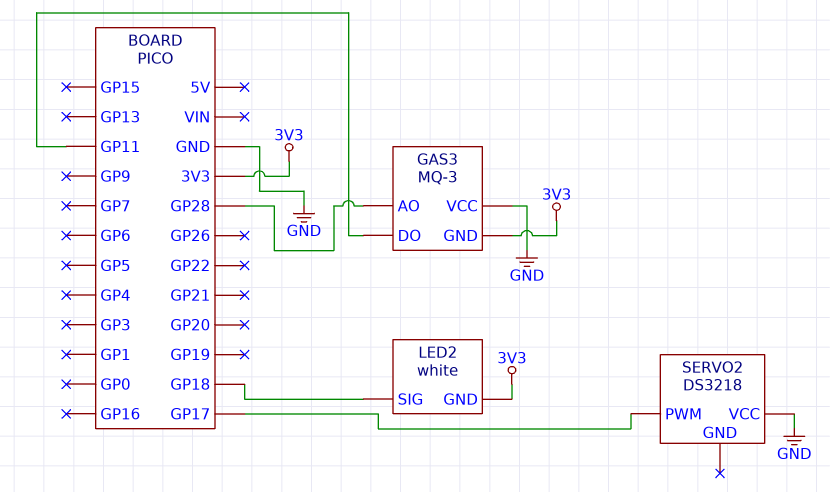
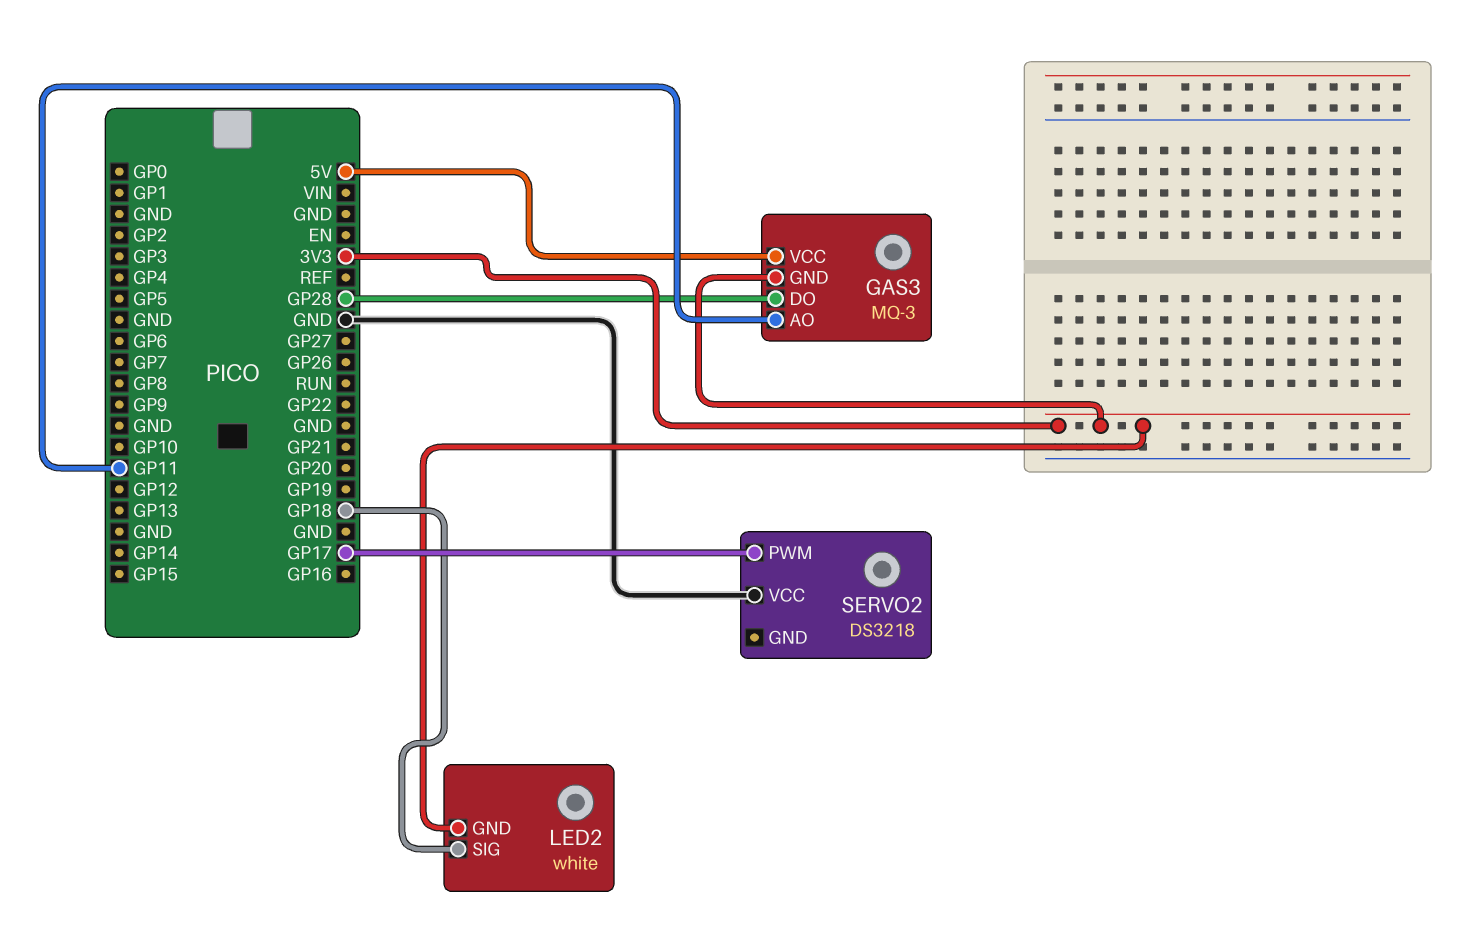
GAS3 pin AO: GP28 -> GP11
GAS3 pin DO: GP11 -> GP28
GAS3 pin VCC: GND -> 5V

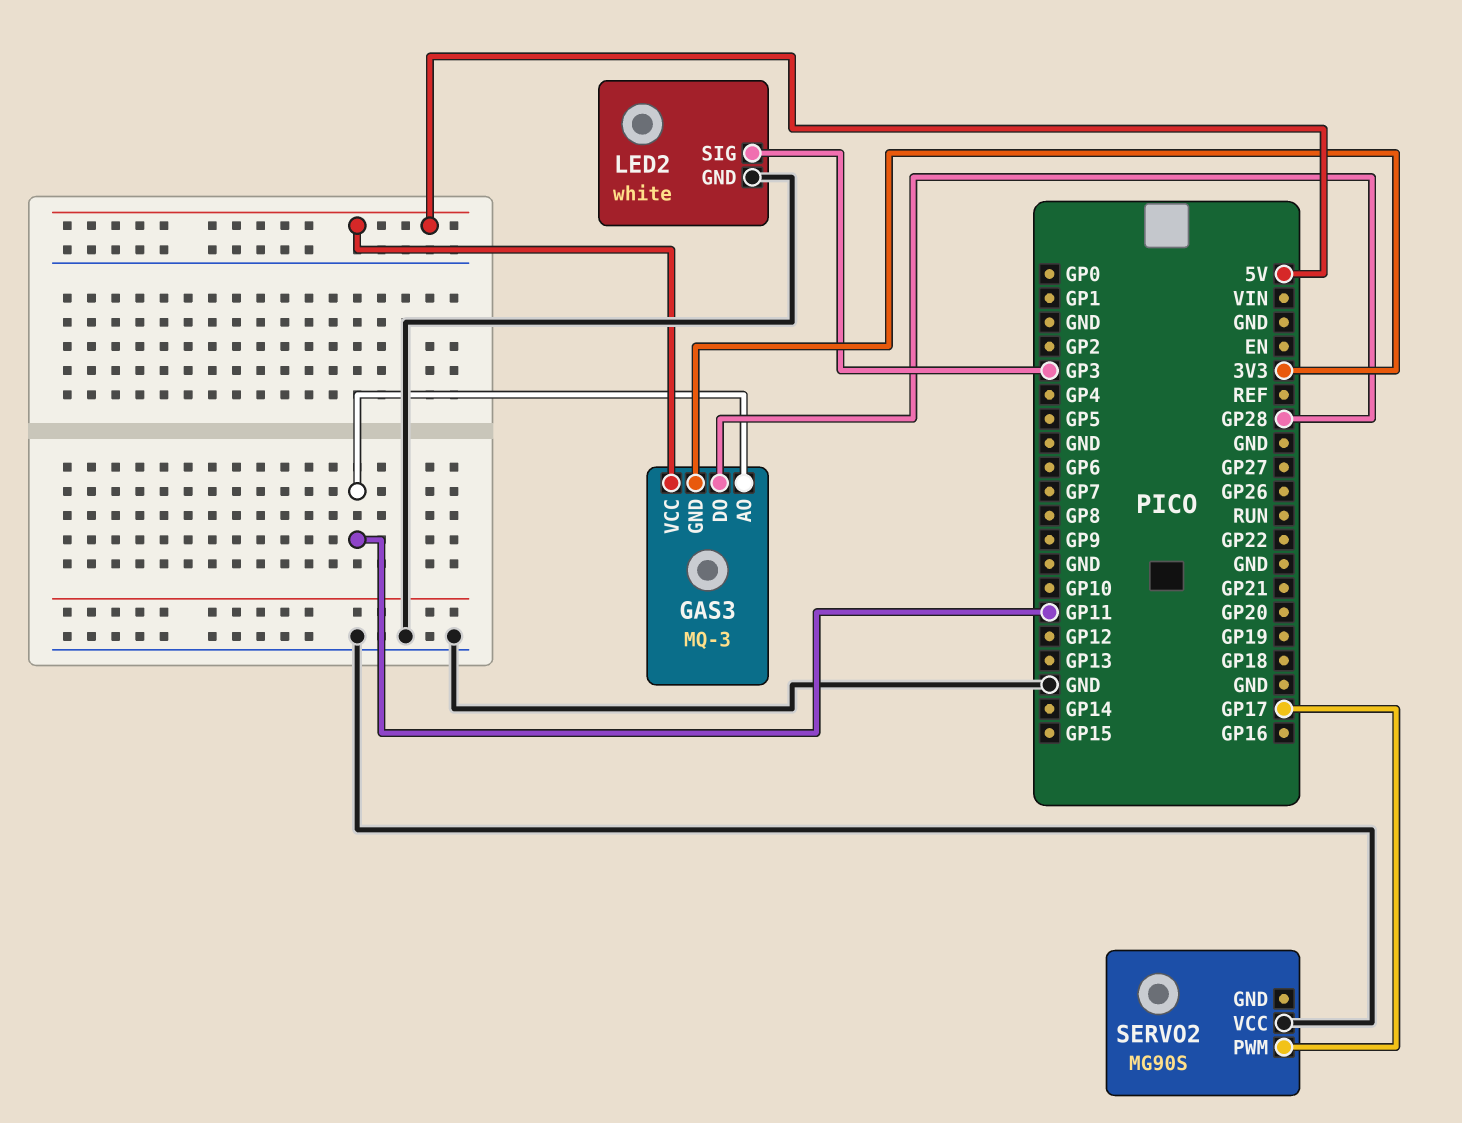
LED2 pin GND: 3V3 -> GND
LED2 pin SIG: GP18 -> GP3
SERVO2: DS3218 -> MG90S

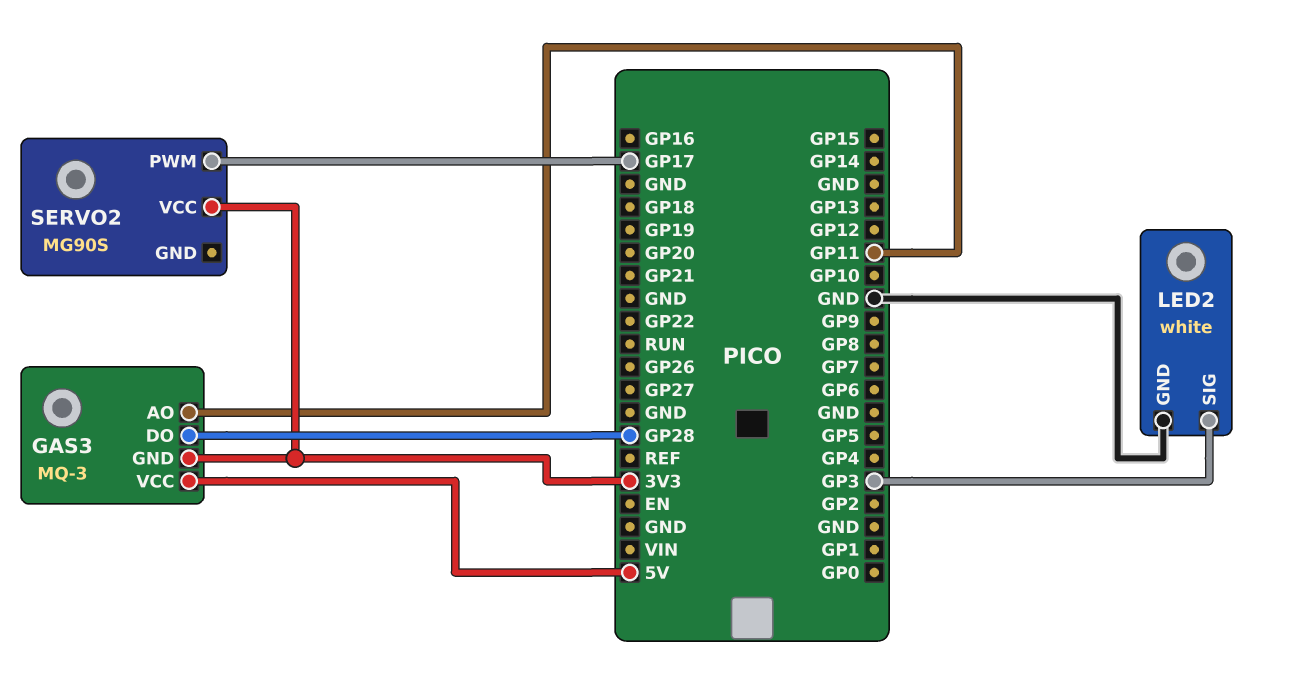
SERVO2 pin VCC: GND -> 3V3

